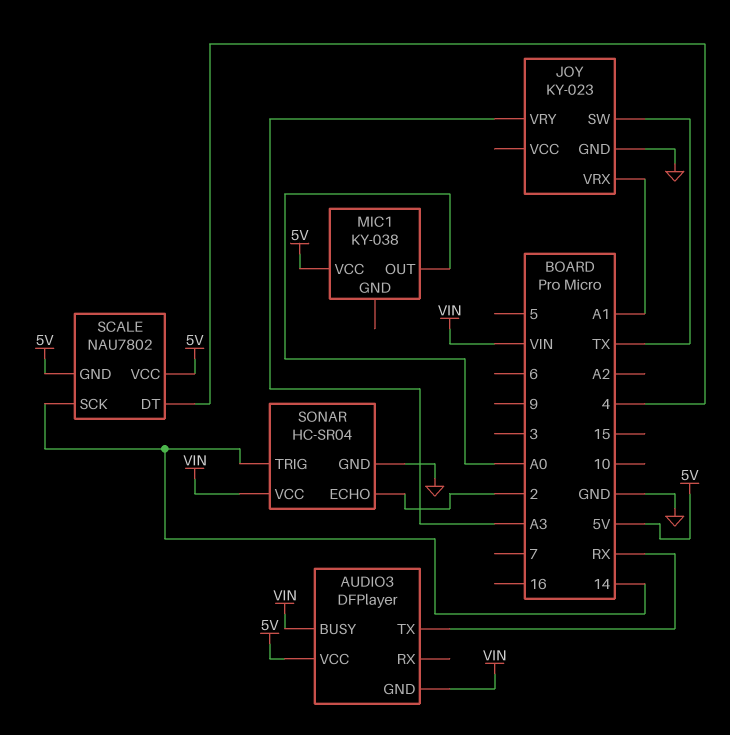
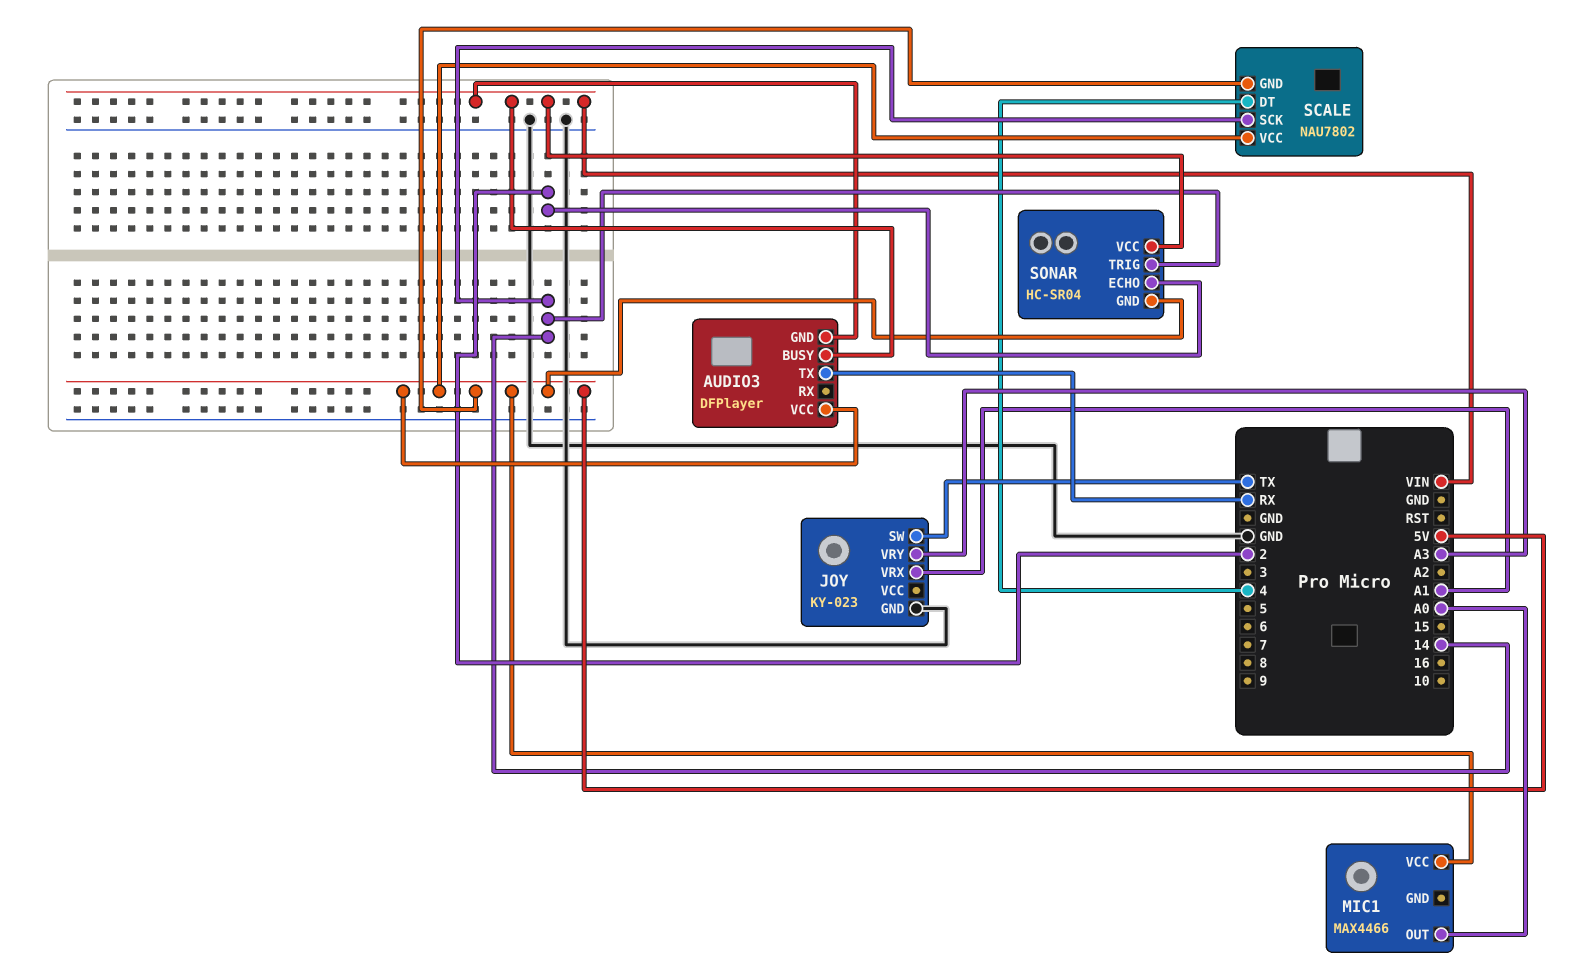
MIC1: KY-038 -> MAX4466
SONAR pin GND: GND -> 5V

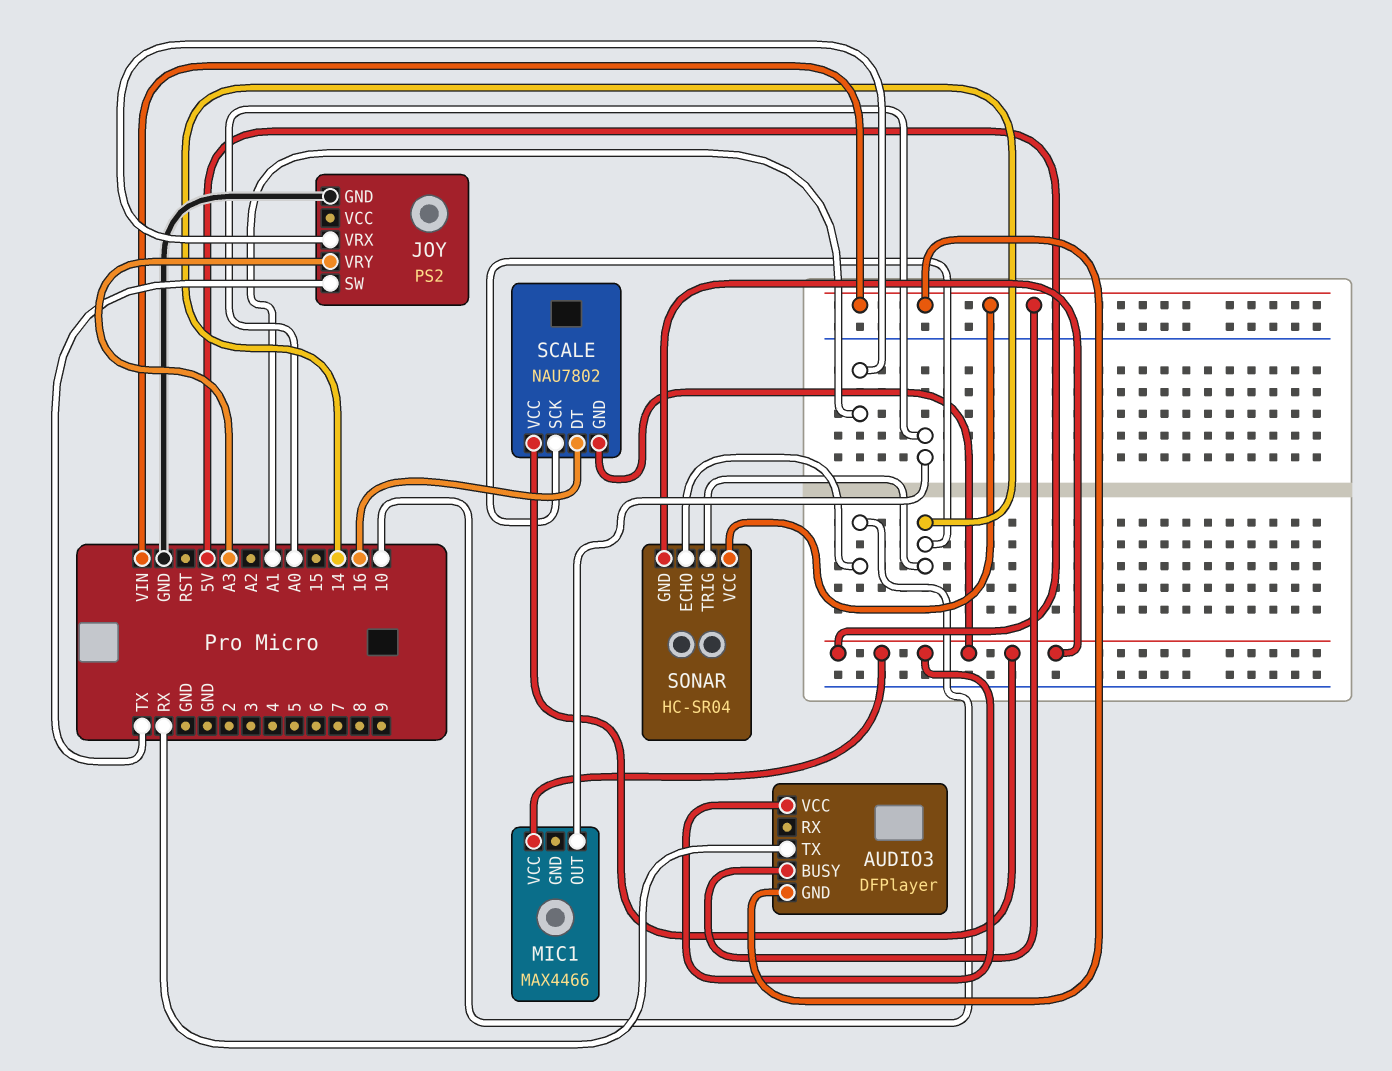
JOY: KY-023 -> PS2
SCALE pin DT: 4 -> 16
SONAR pin ECHO: 2 -> 10

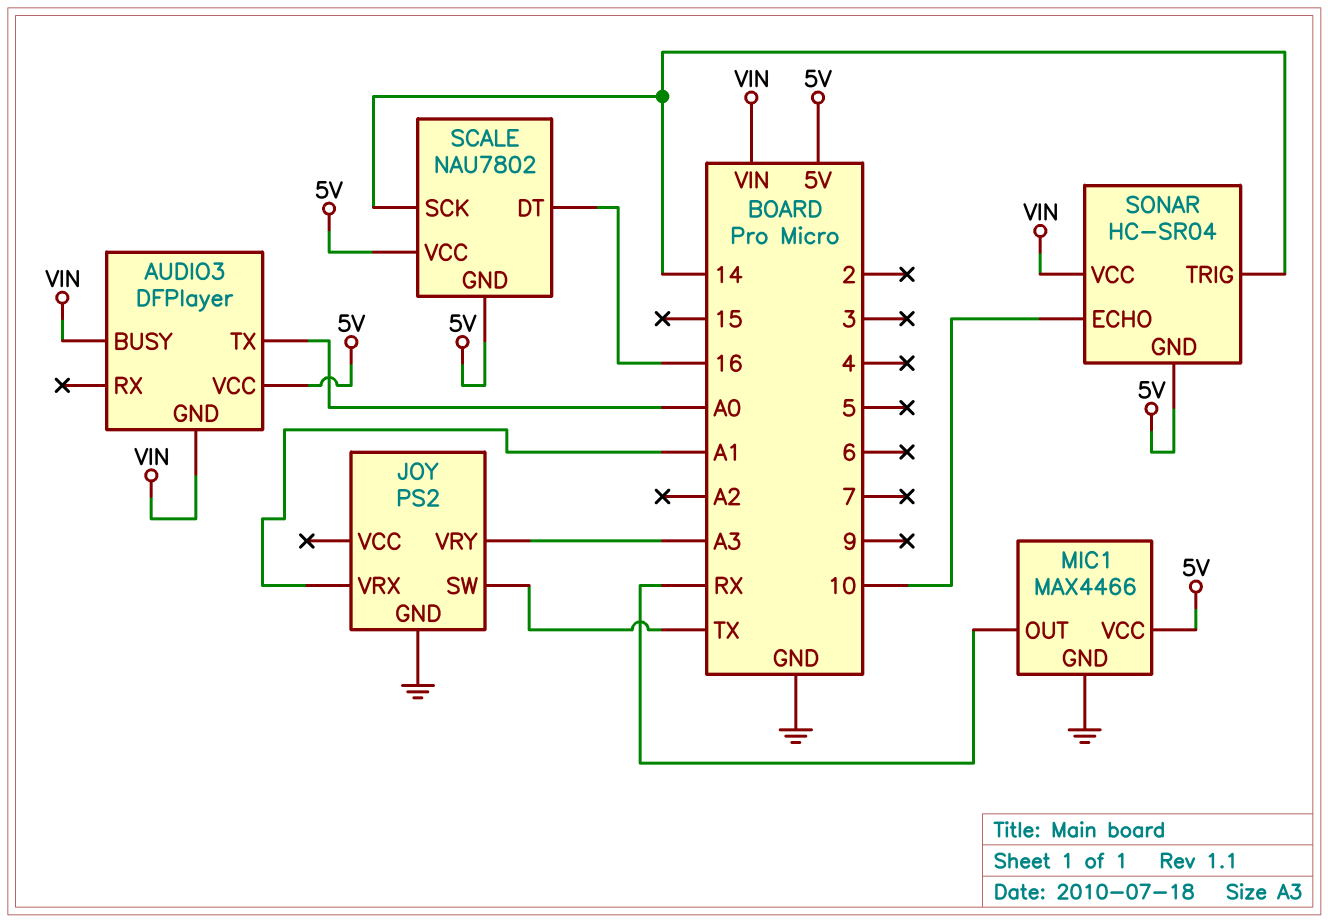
AUDIO3 pin TX: RX -> A0
MIC1 pin GND: none -> GND
MIC1 pin OUT: A0 -> RX

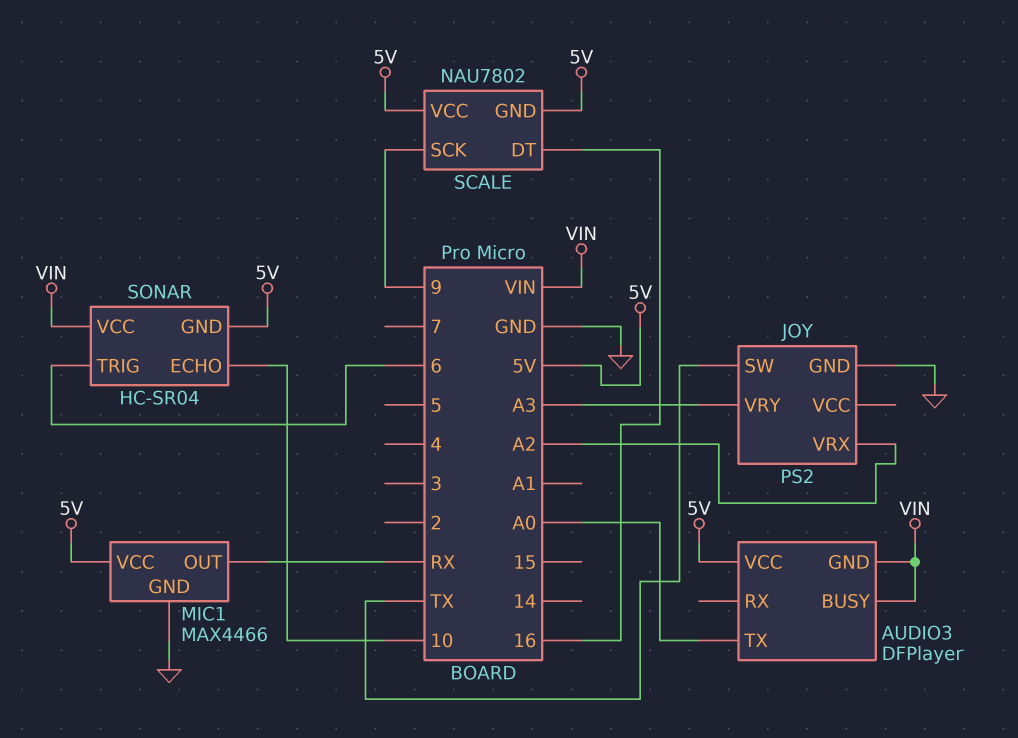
JOY pin VRX: A1 -> A2
SCALE pin SCK: 14 -> 9
SONAR pin TRIG: 14 -> 6

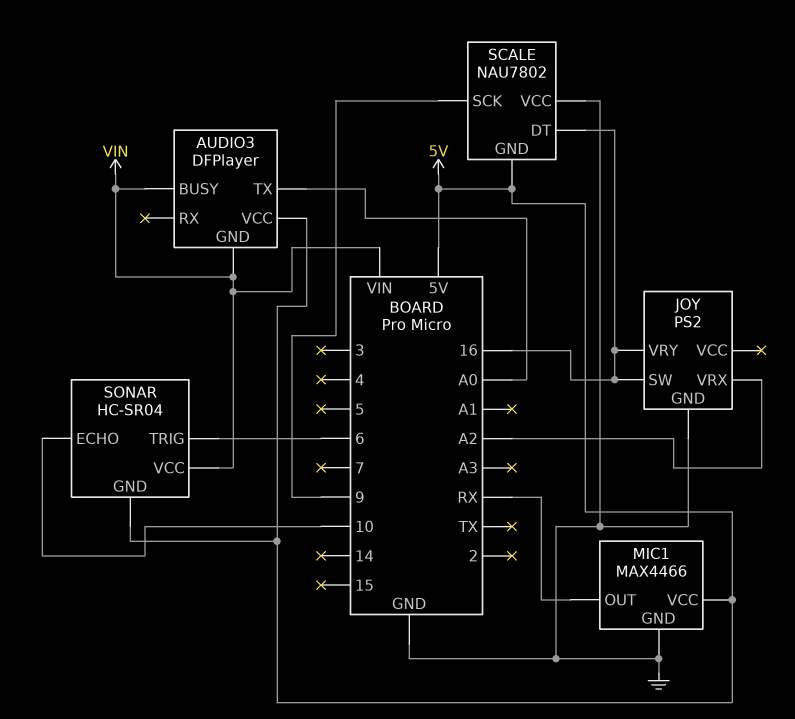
JOY pin SW: TX -> 16
JOY pin VRY: A3 -> 16
SCALE pin VCC: 5V -> GND

